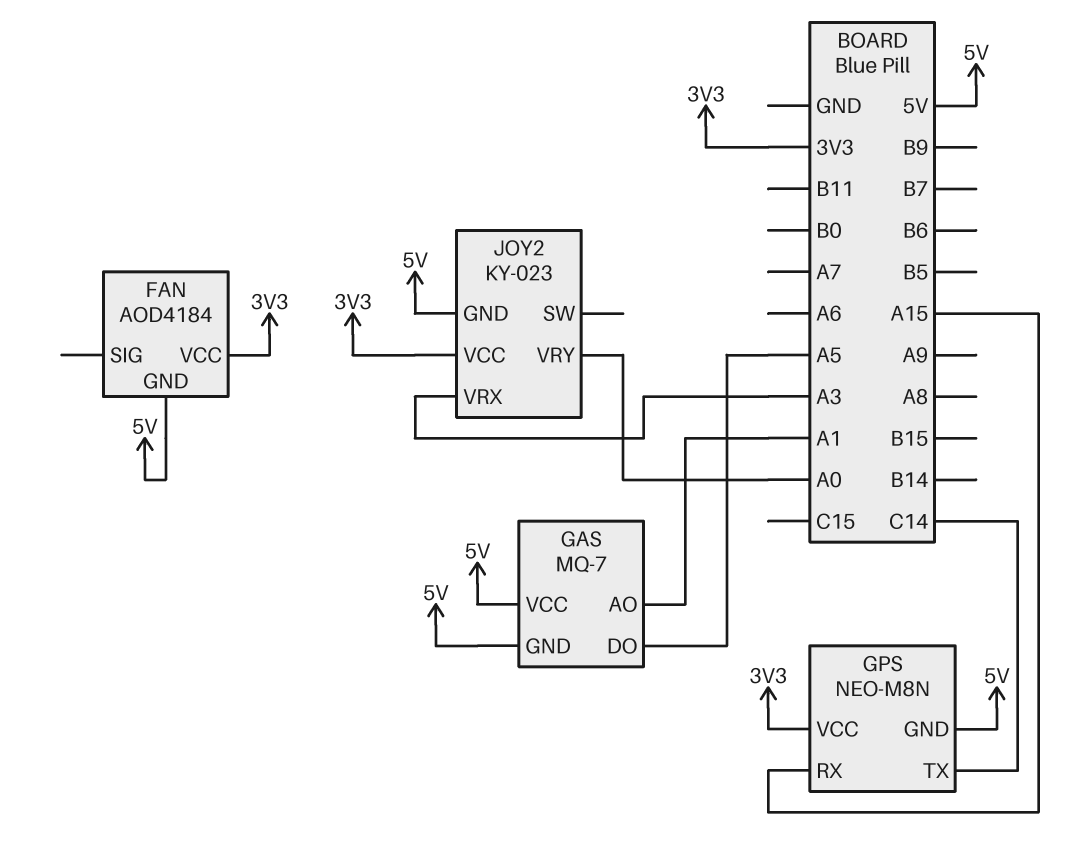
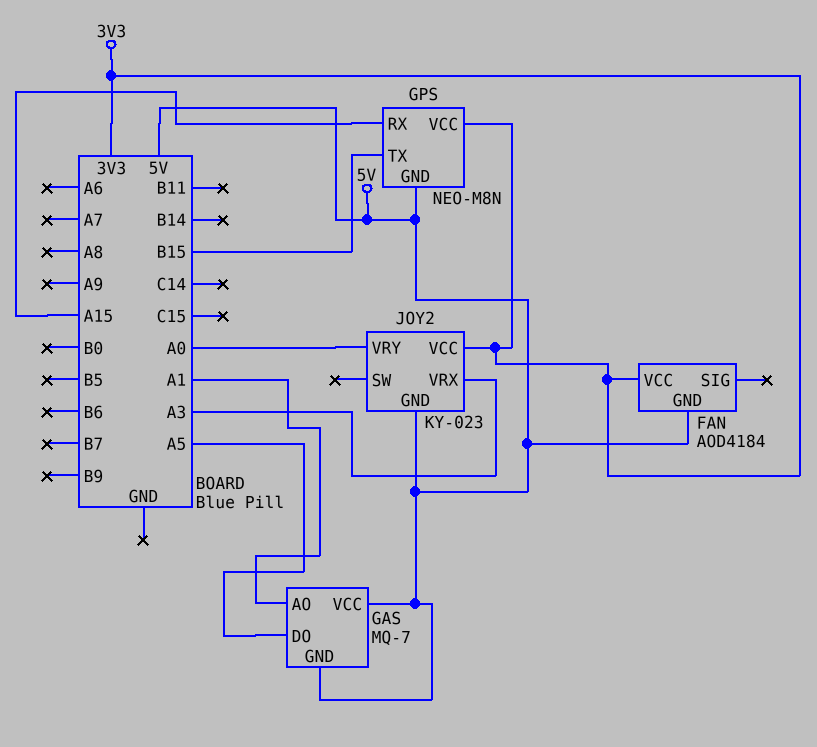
GPS pin TX: C14 -> B15

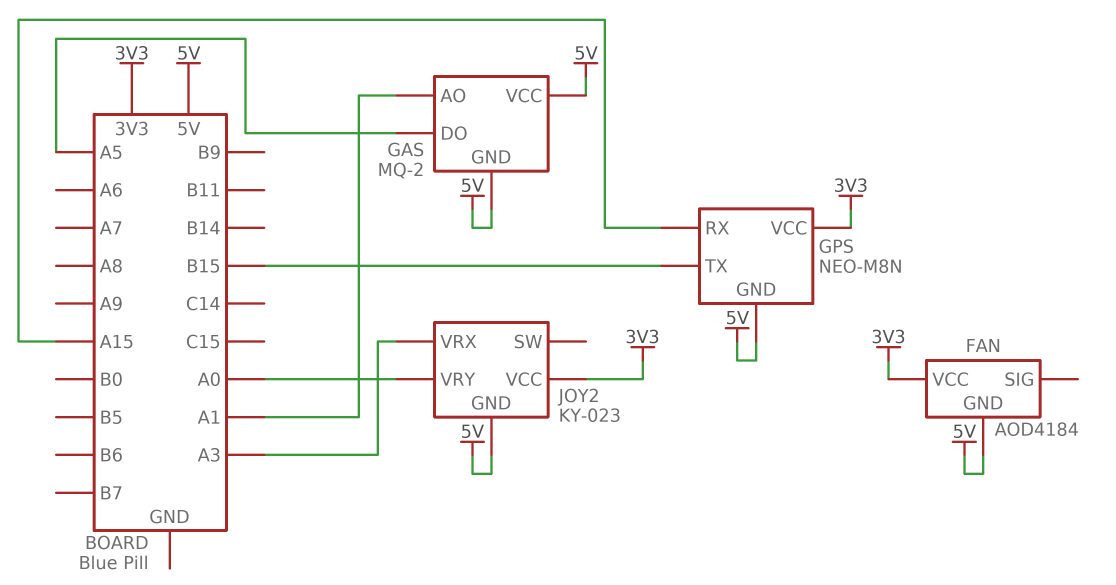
GAS: MQ-7 -> MQ-2

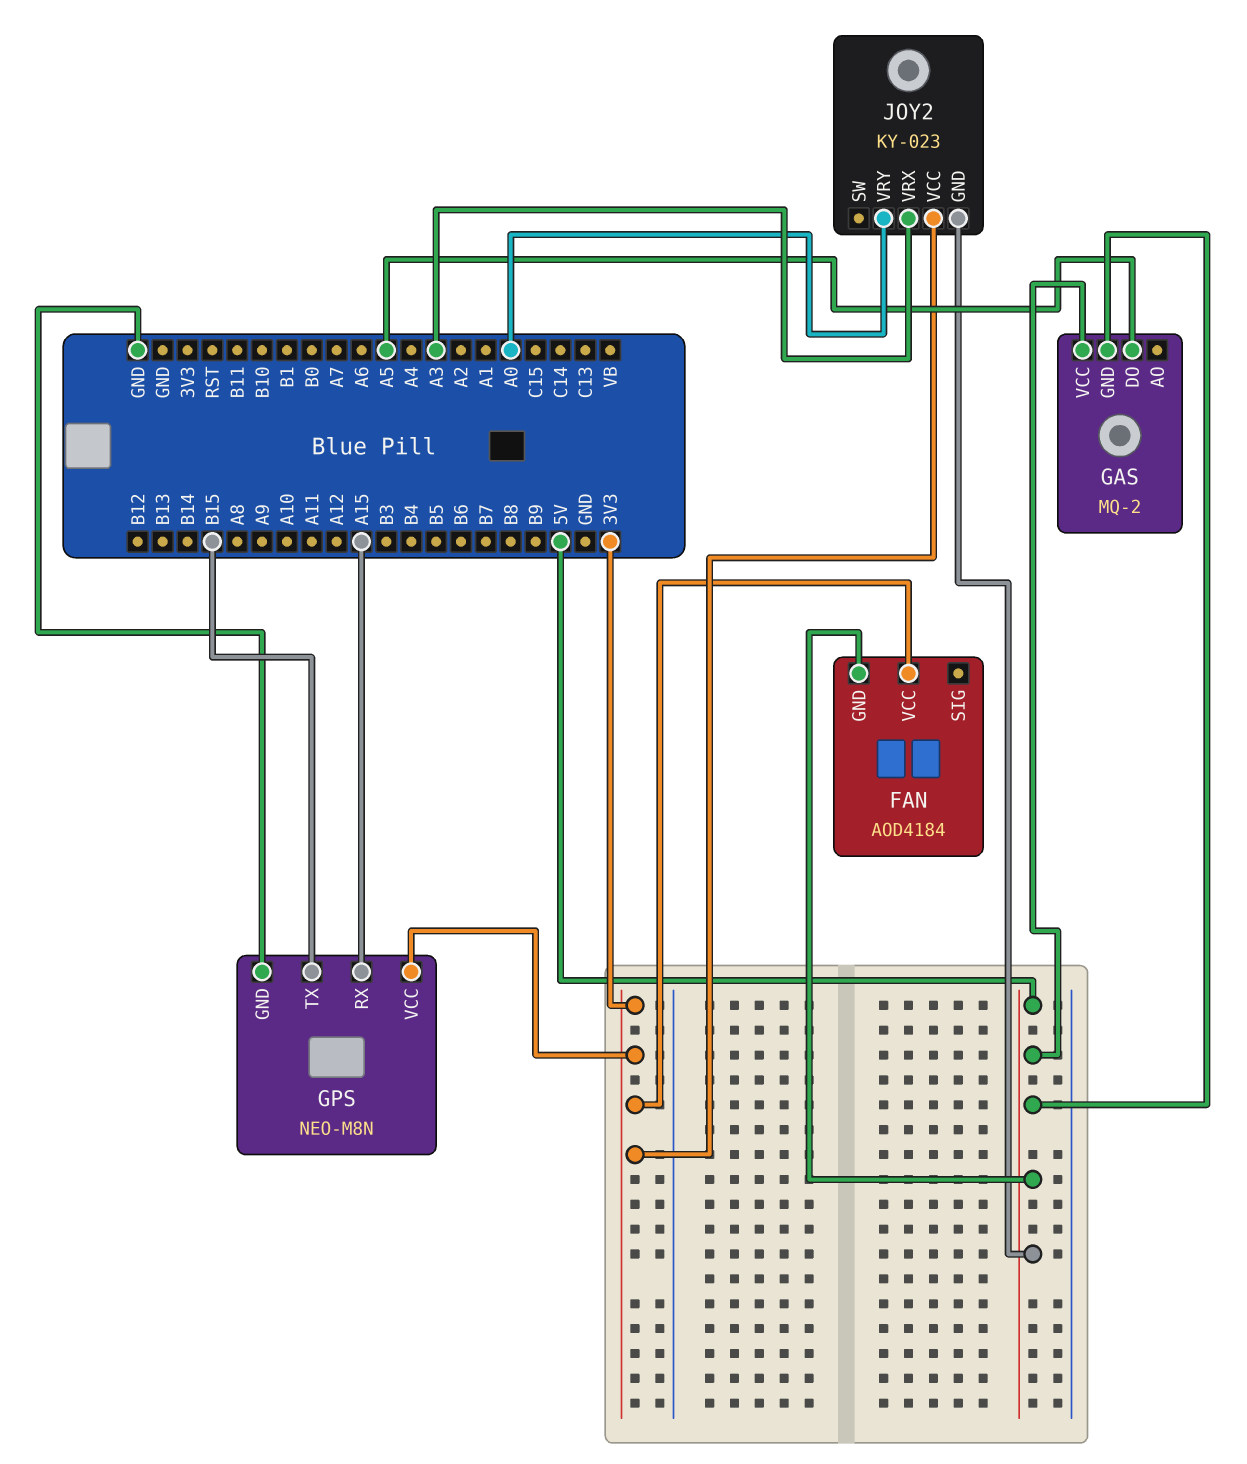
GAS pin AO: A1 -> none
GPS pin GND: 5V -> GND

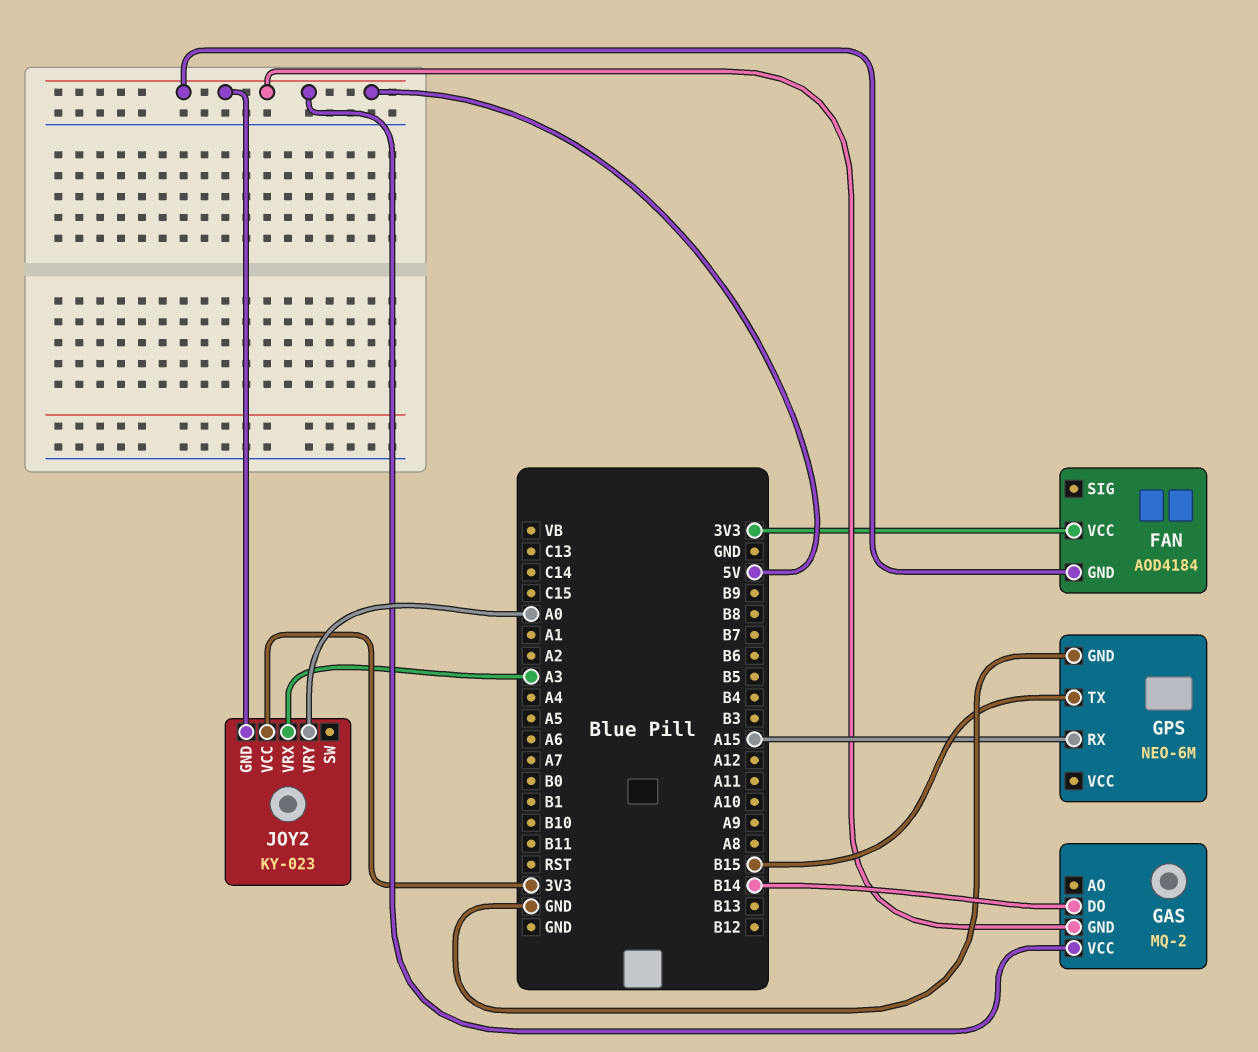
GAS pin DO: A5 -> B14
GPS: NEO-M8N -> NEO-6M
GPS pin VCC: 3V3 -> none

